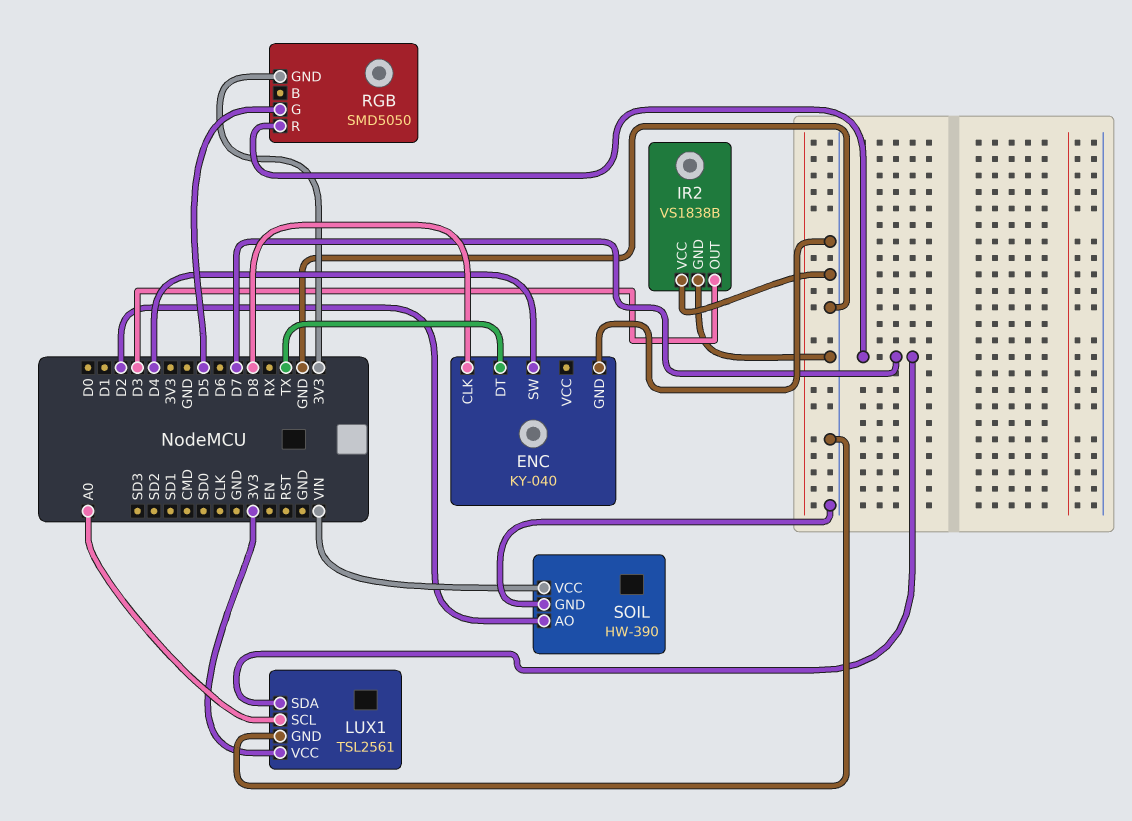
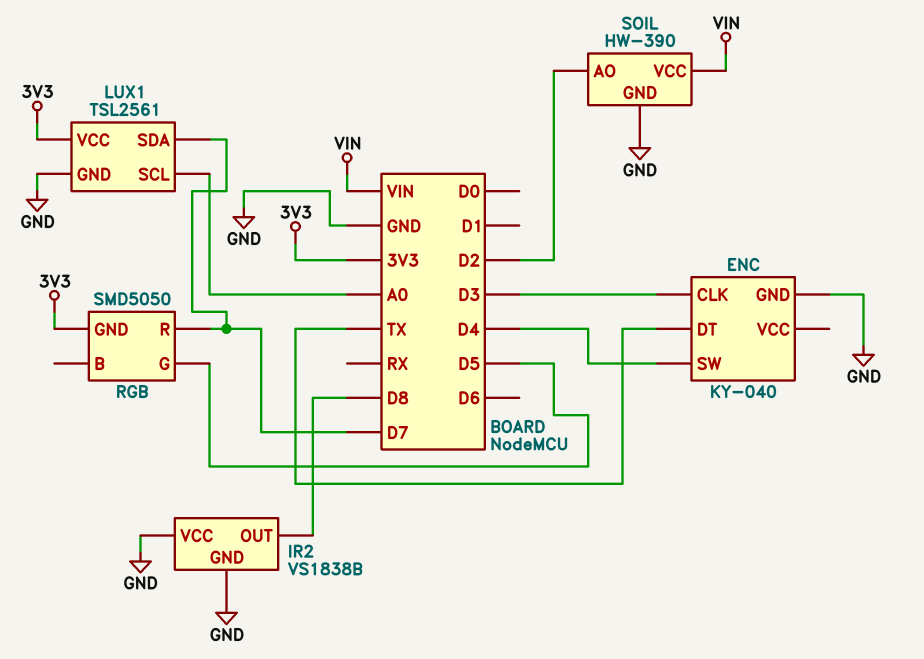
ENC pin CLK: D8 -> D3
IR2 pin OUT: D3 -> D8

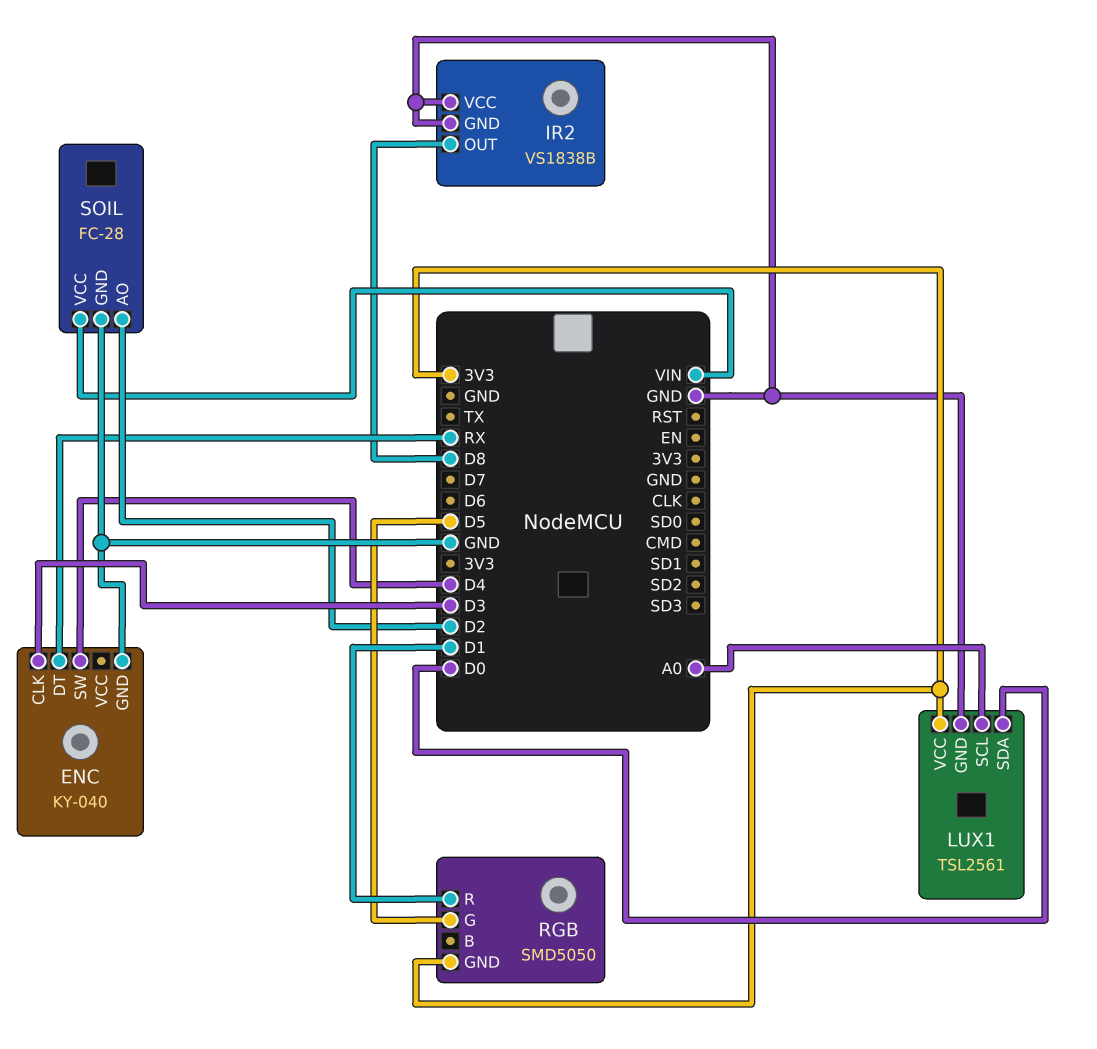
ENC pin DT: TX -> RX
LUX1 pin SDA: D7 -> D0
RGB pin R: D7 -> D1
SOIL: HW-390 -> FC-28

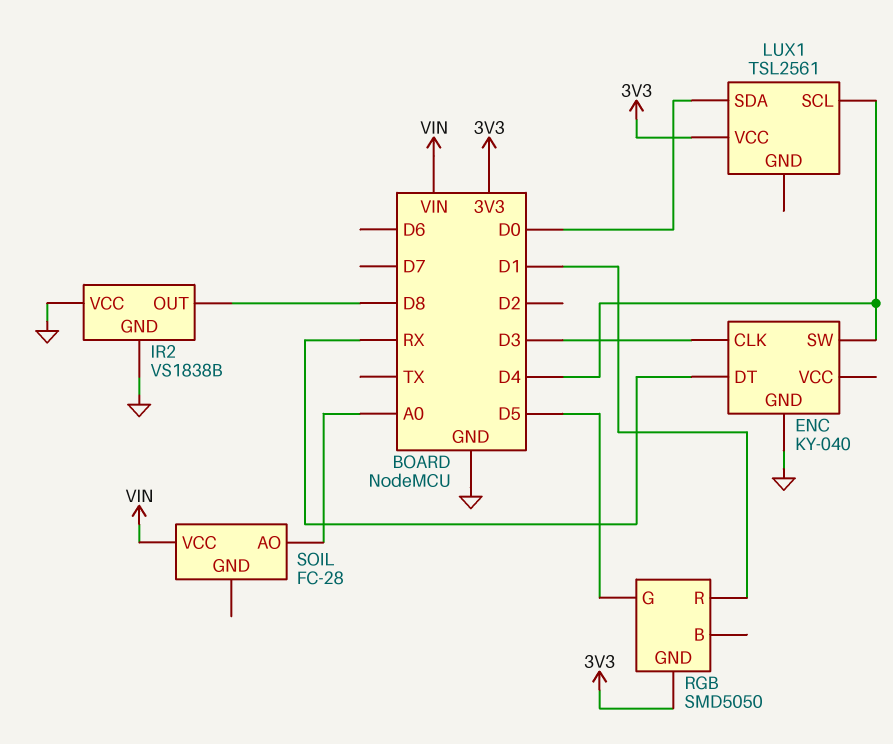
LUX1 pin GND: GND -> none
LUX1 pin SCL: A0 -> D4
SOIL pin AO: D2 -> A0
SOIL pin GND: GND -> none

